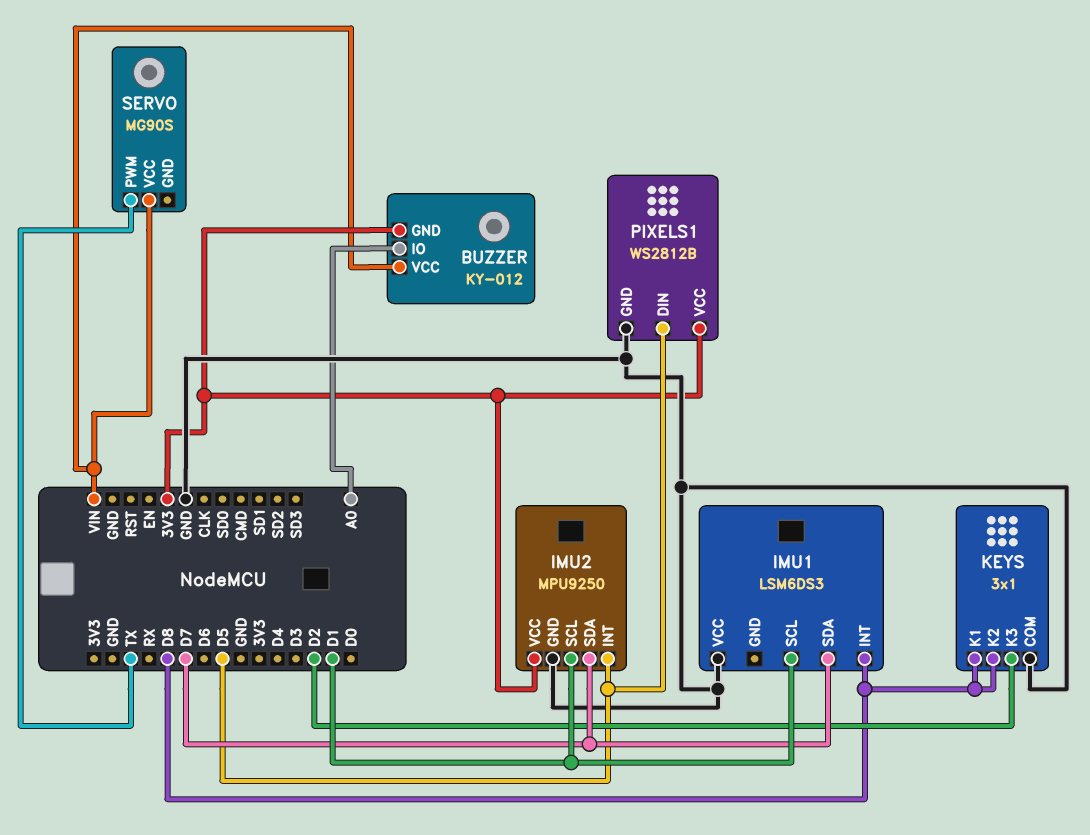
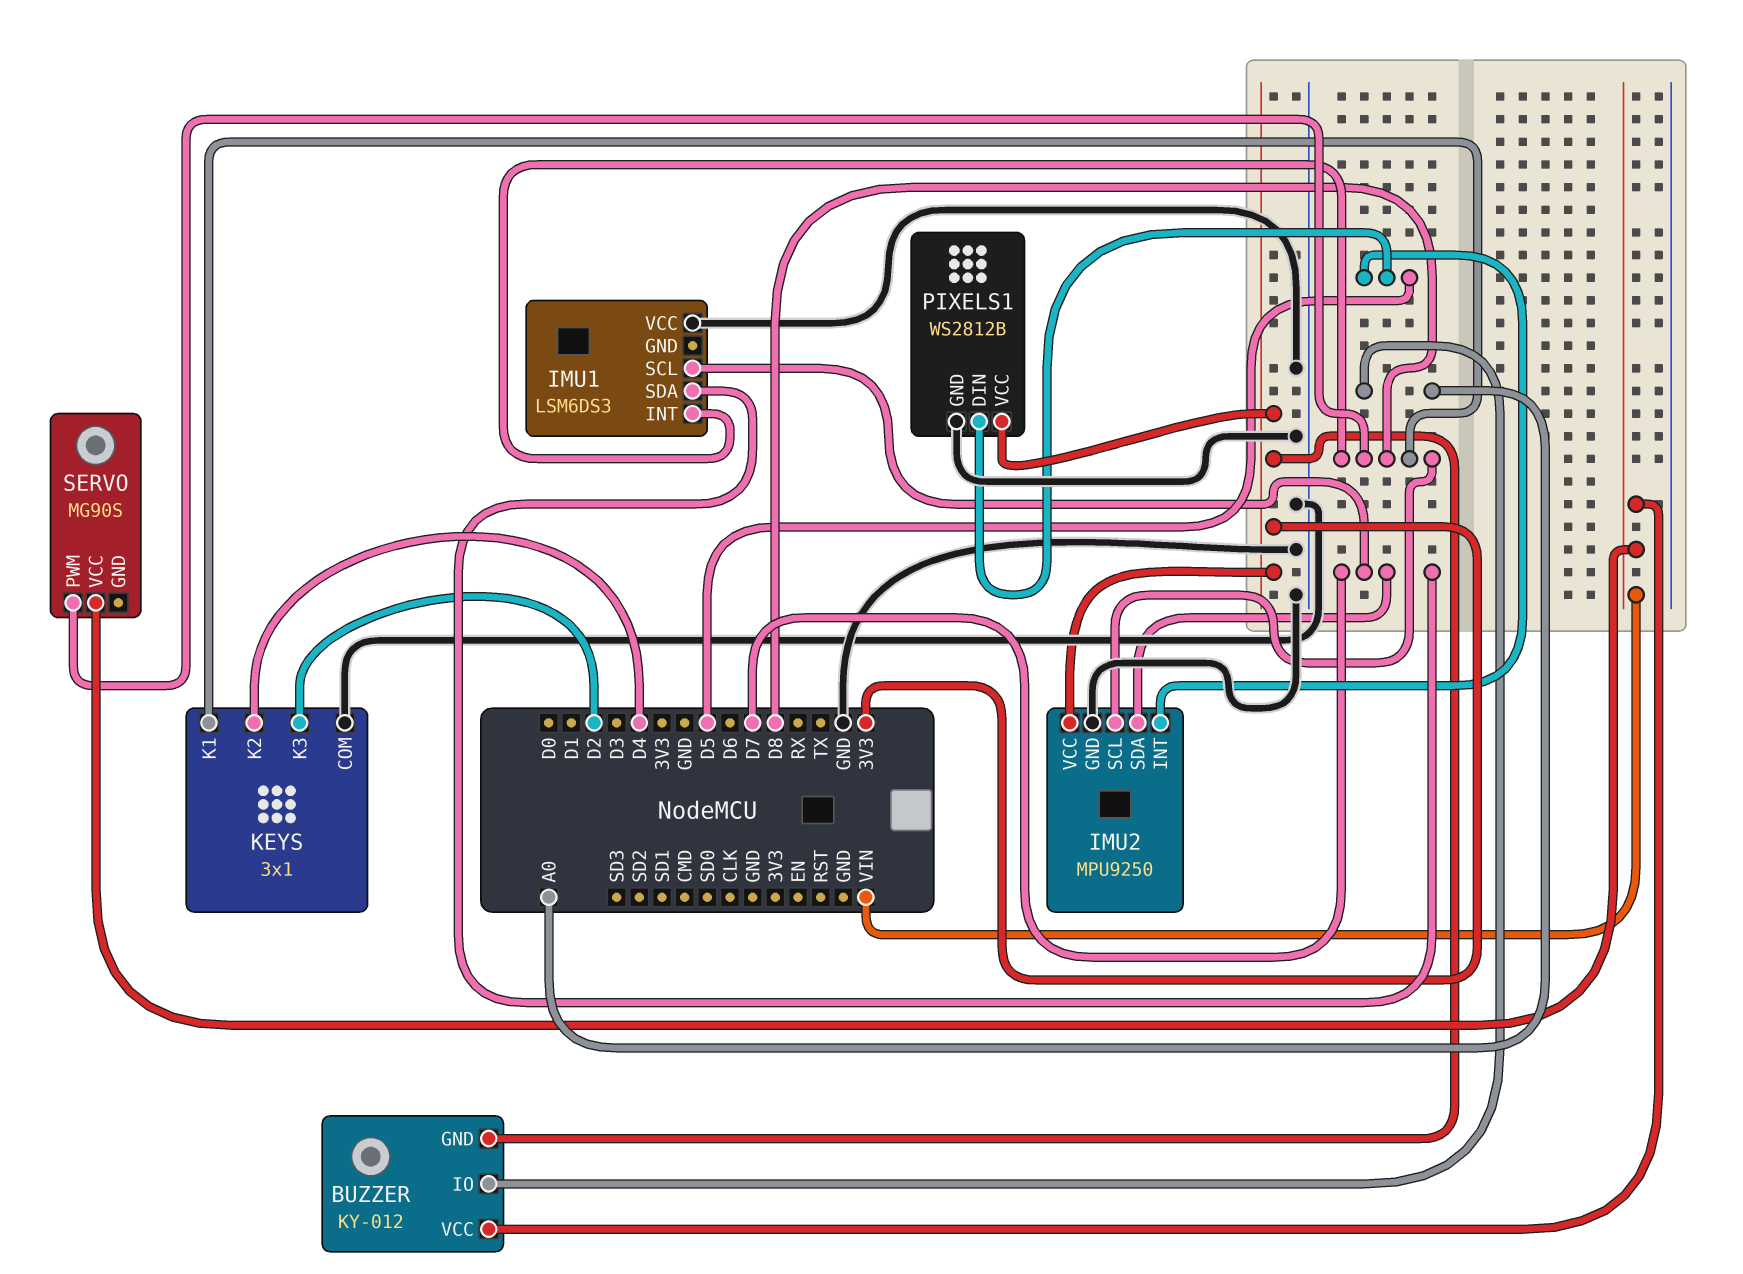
IMU1 pin SCL: D1 -> D7
IMU2 pin SCL: D1 -> D8
KEYS pin K2: D8 -> D4
SERVO pin PWM: TX -> D8

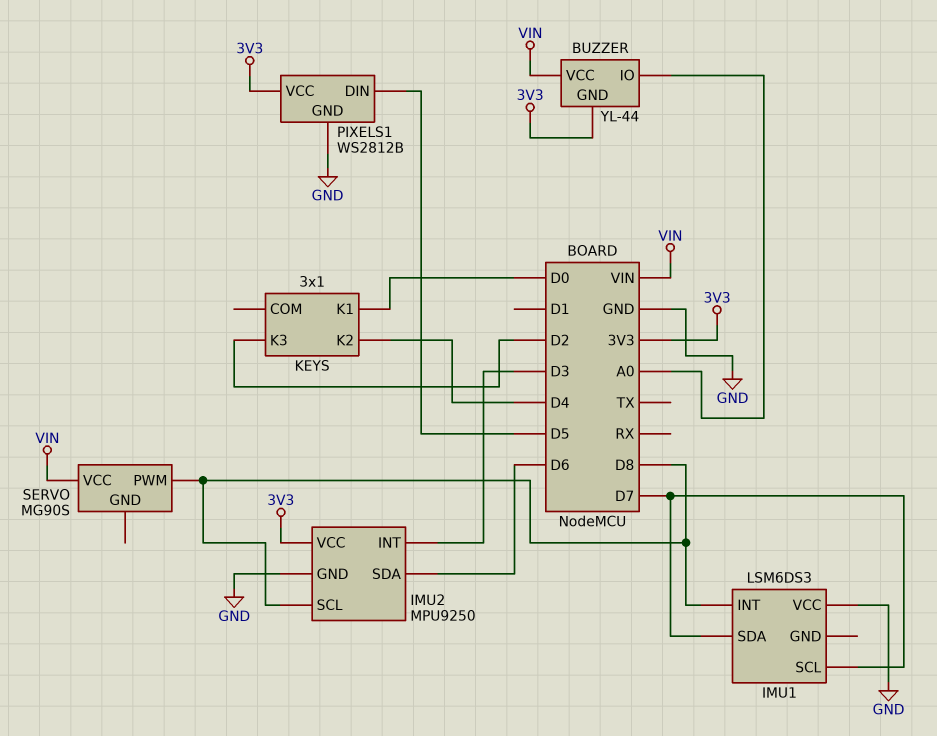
BUZZER: KY-012 -> YL-44
IMU2 pin INT: D5 -> D3
IMU2 pin SDA: D7 -> D6
KEYS pin COM: GND -> none
KEYS pin K1: D8 -> D0

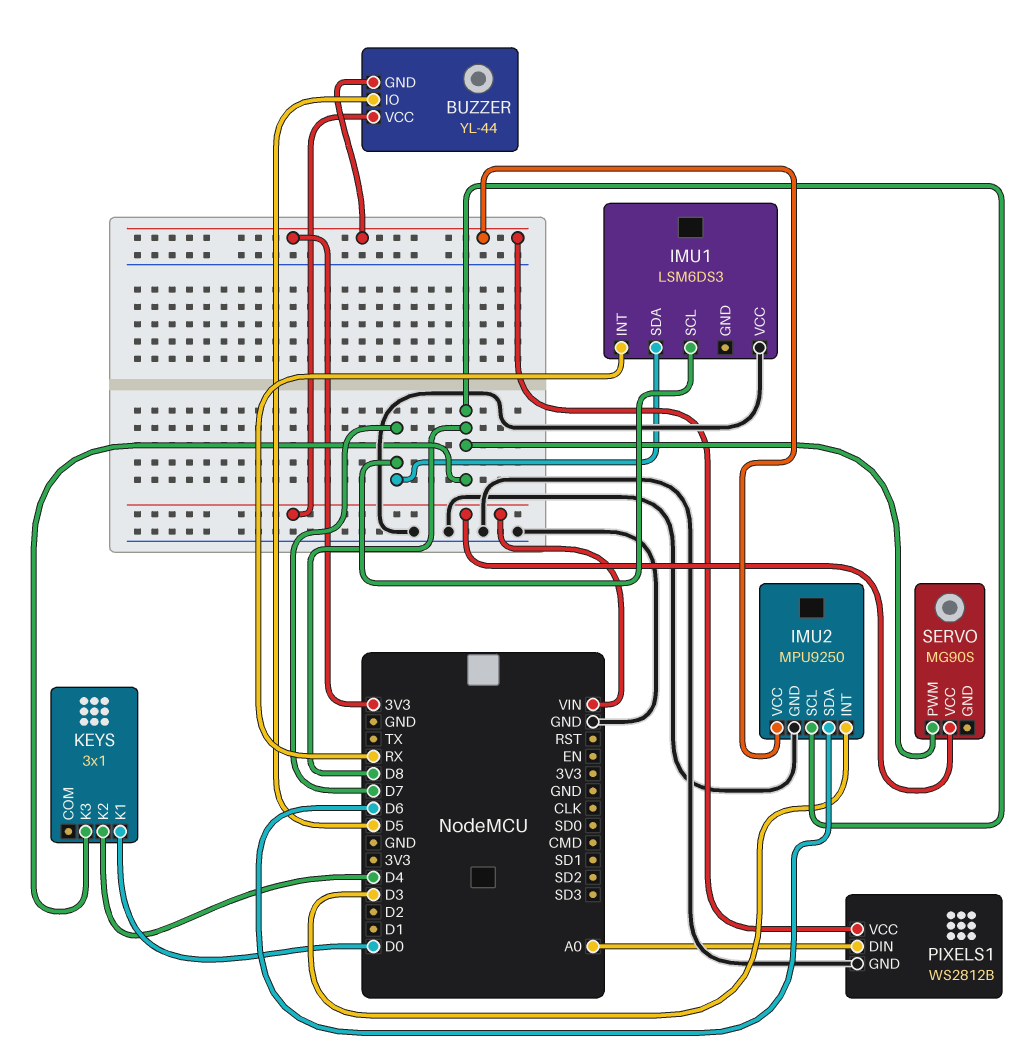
BUZZER pin IO: A0 -> D5
IMU1 pin INT: D8 -> RX
KEYS pin K3: D2 -> D8
PIXELS1 pin DIN: D5 -> A0

